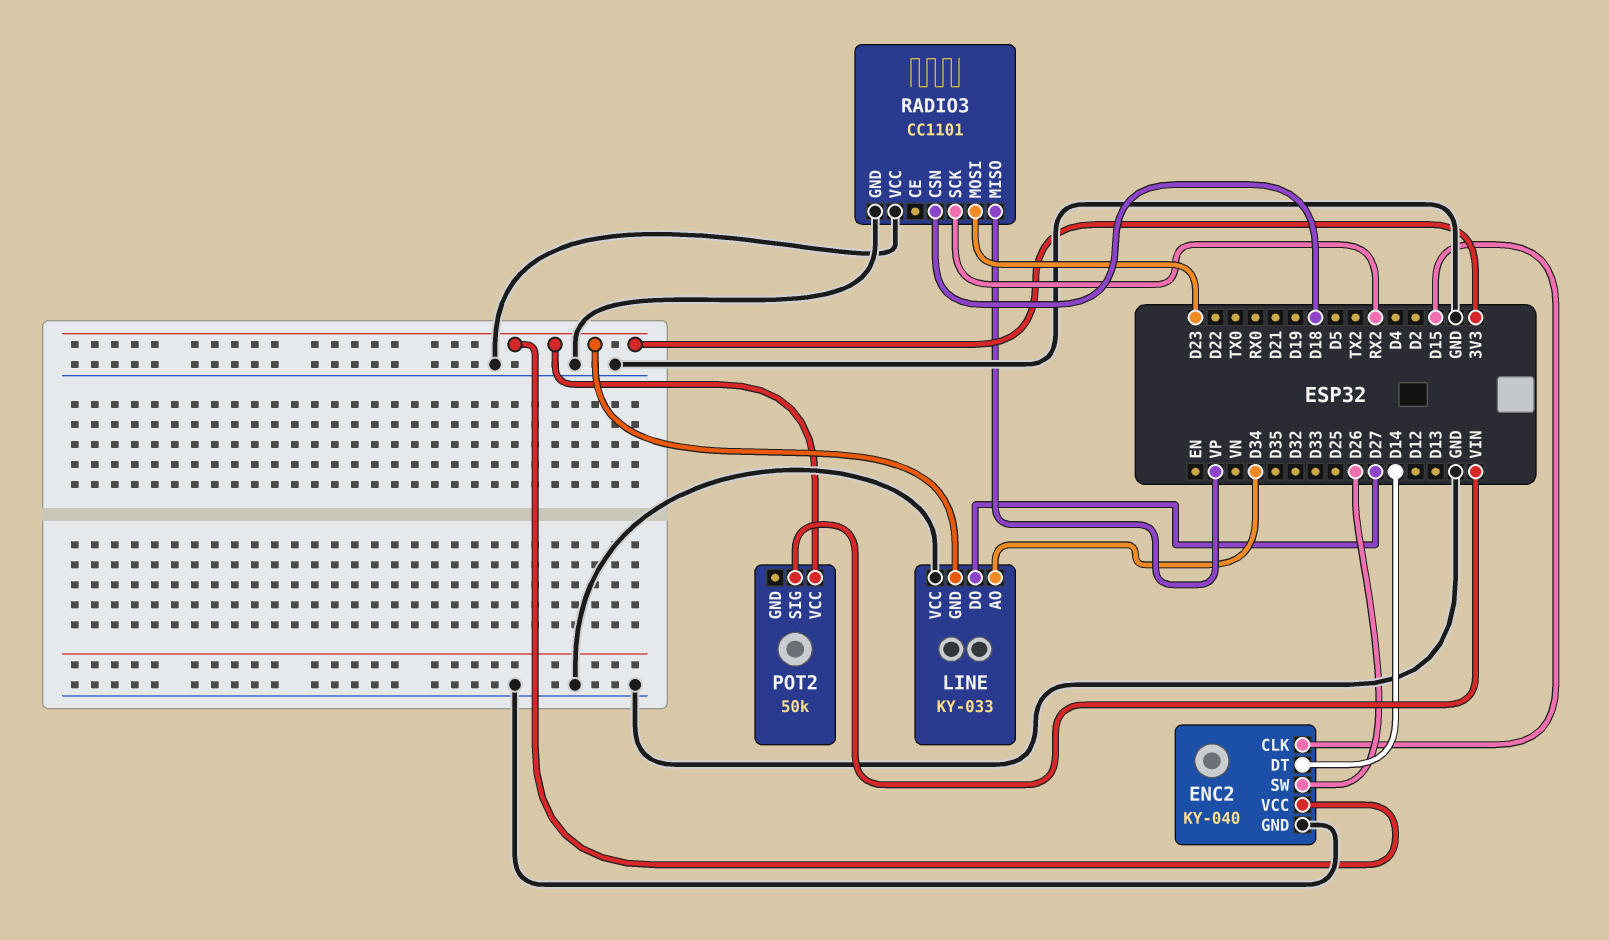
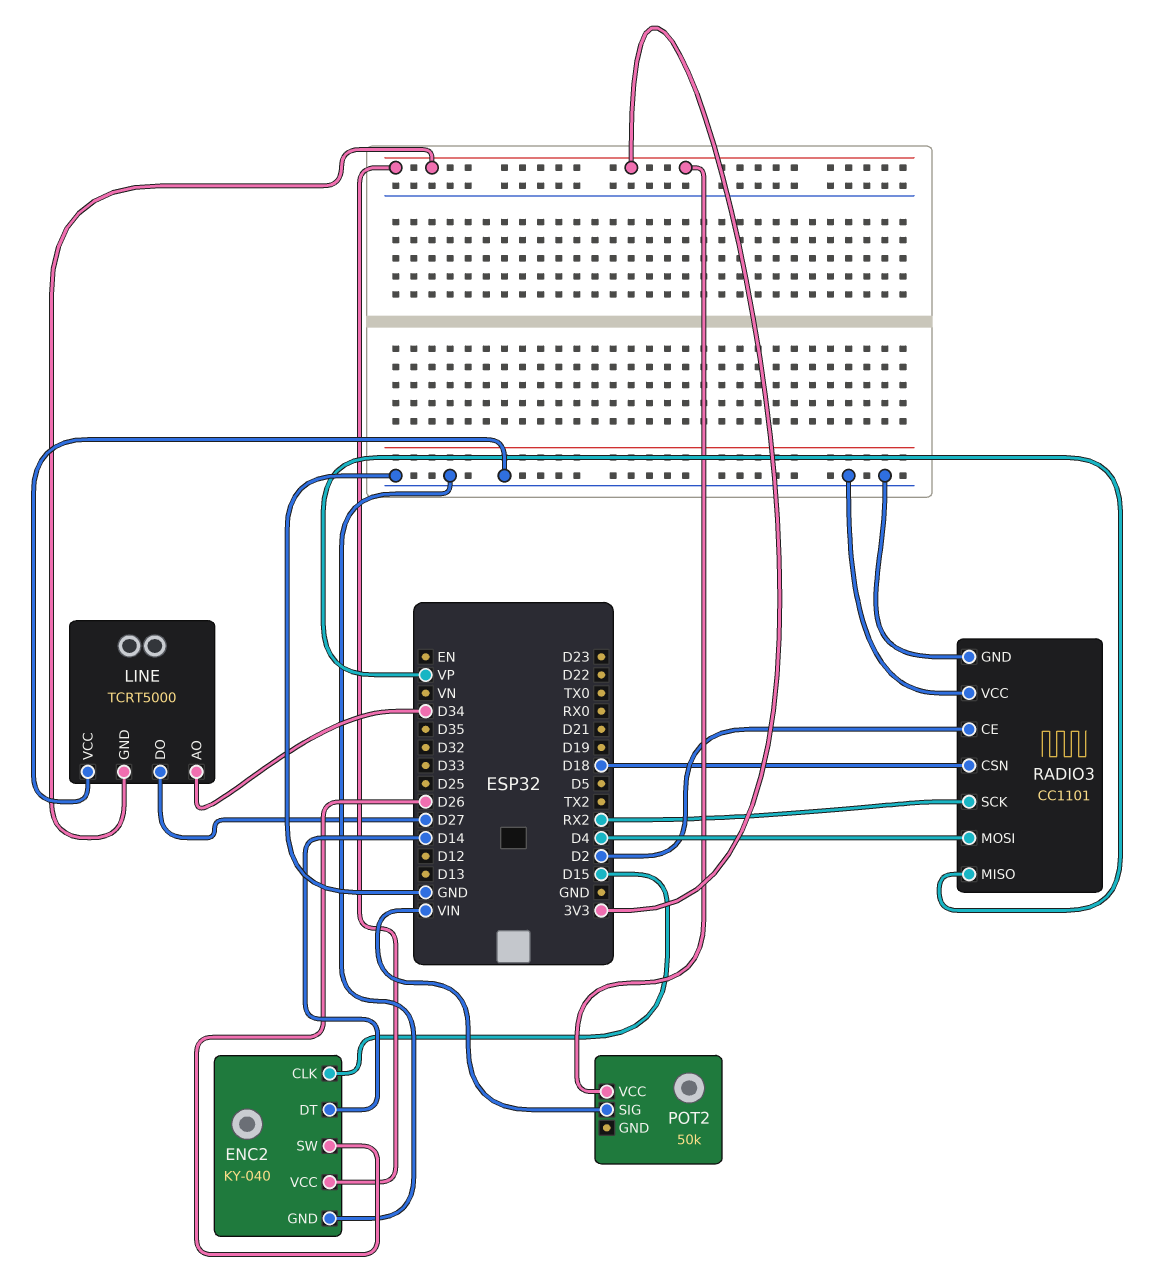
LINE: KY-033 -> TCRT5000
RADIO3 pin CE: none -> D2
RADIO3 pin MOSI: D23 -> D4

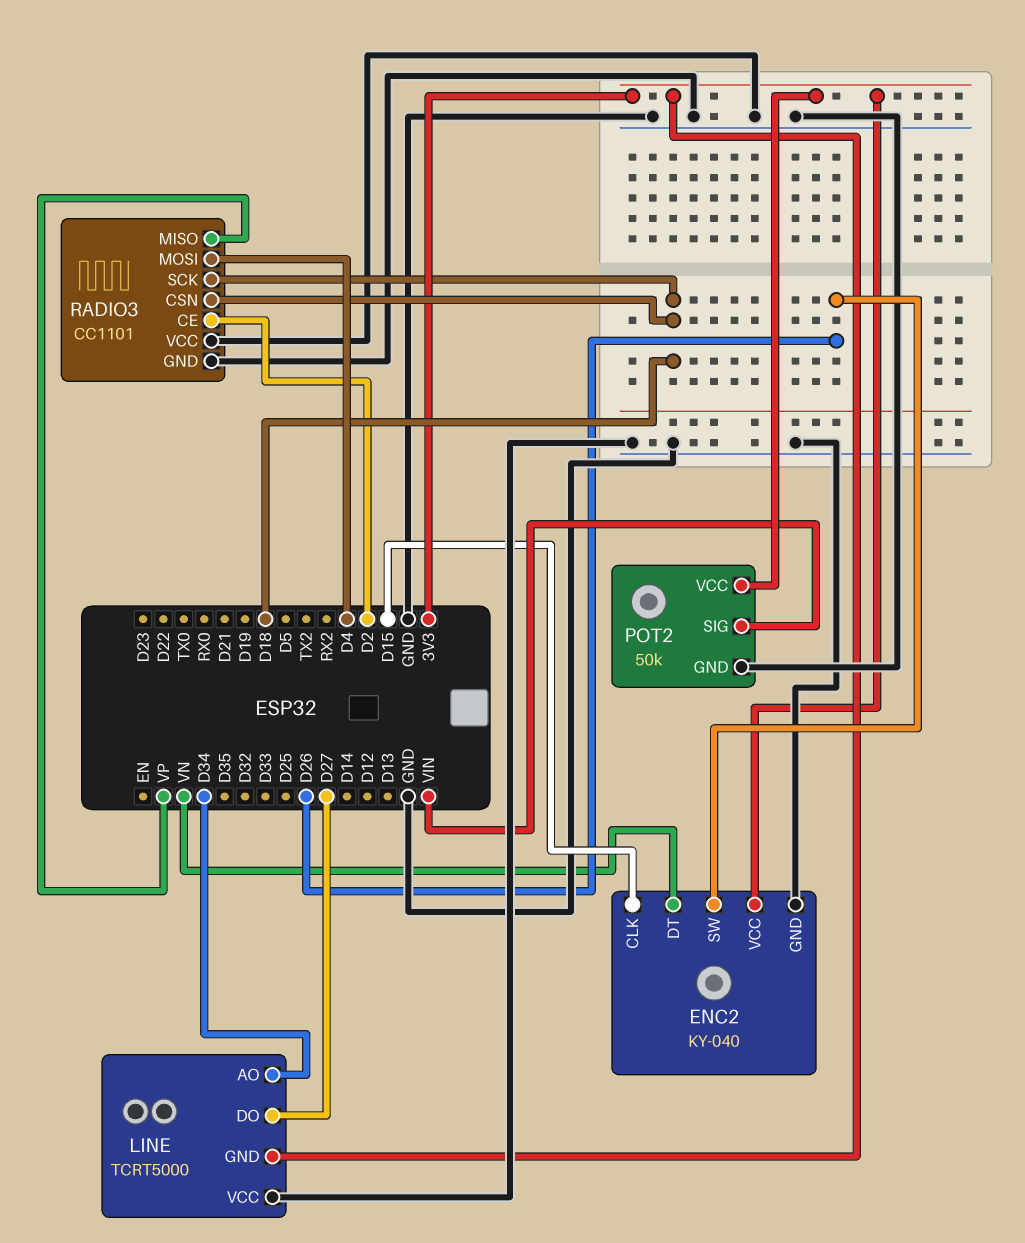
ENC2 pin DT: D14 -> VN
POT2 pin GND: none -> GND
RADIO3 pin SCK: RX2 -> D18

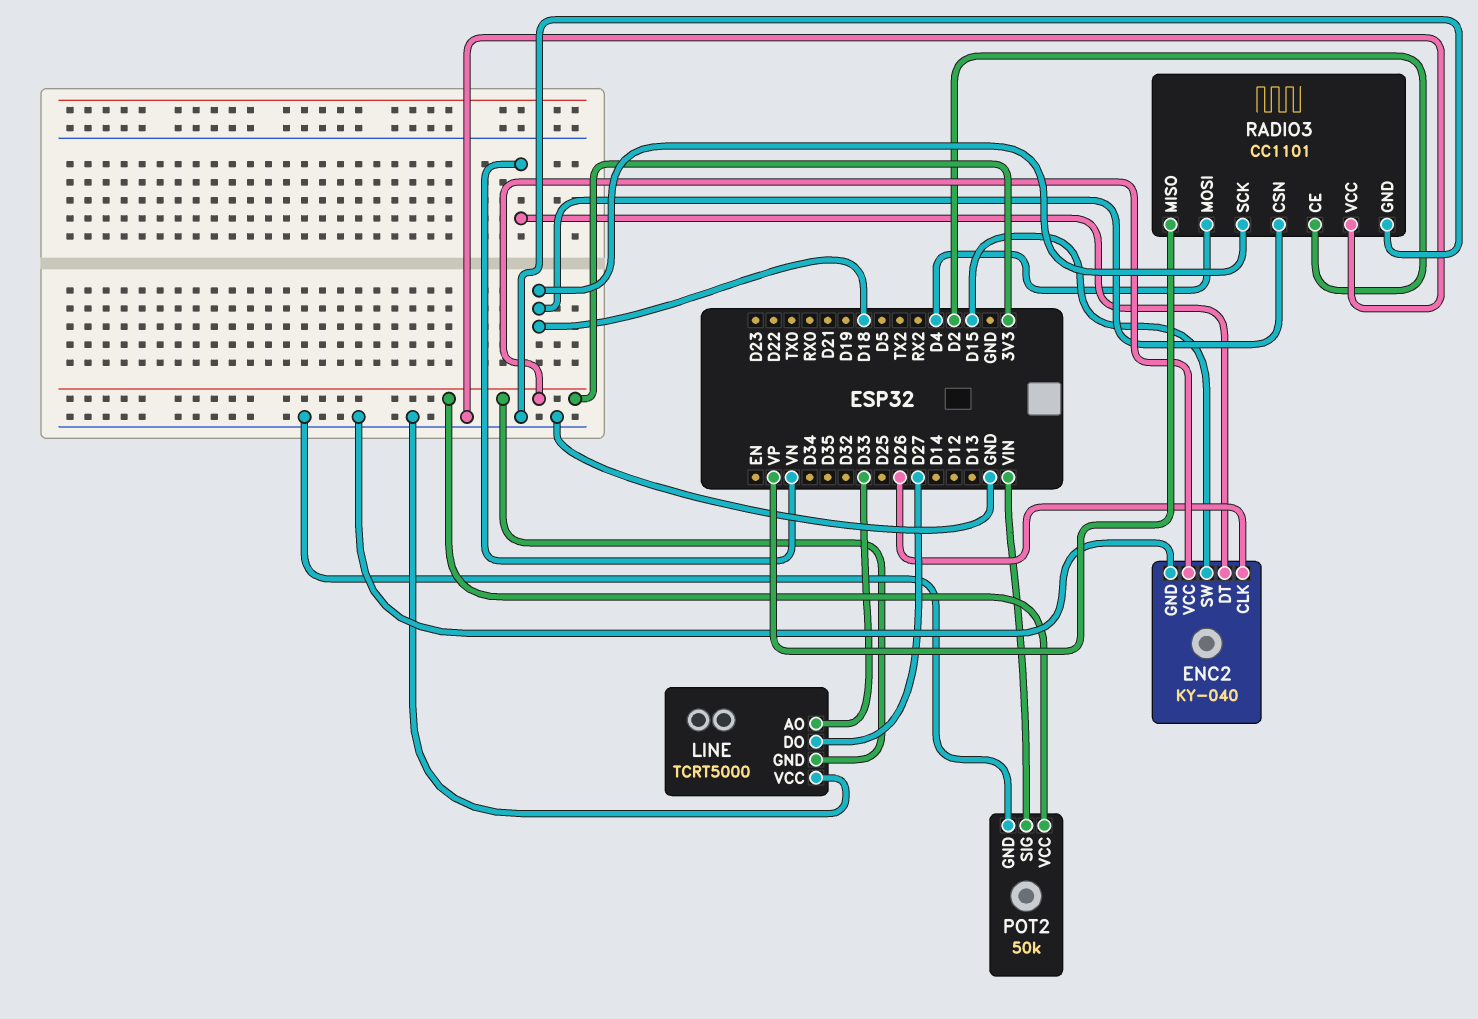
ENC2 pin CLK: D15 -> D26
ENC2 pin SW: D26 -> D15
LINE pin AO: D34 -> D33

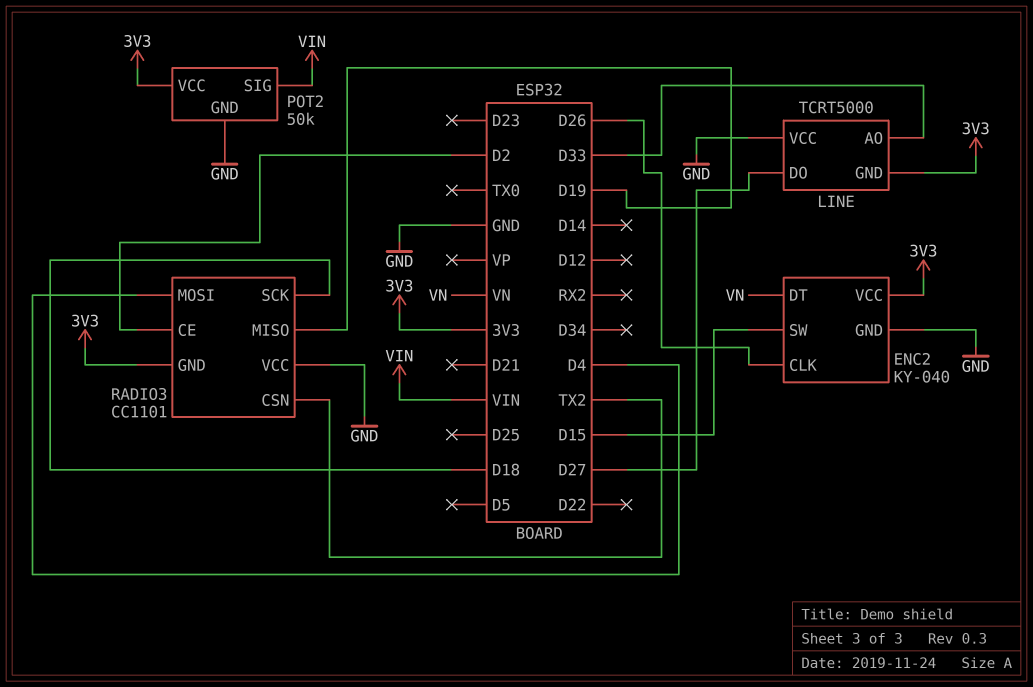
RADIO3 pin CSN: D18 -> TX2
RADIO3 pin GND: GND -> 3V3
RADIO3 pin MISO: VP -> D19

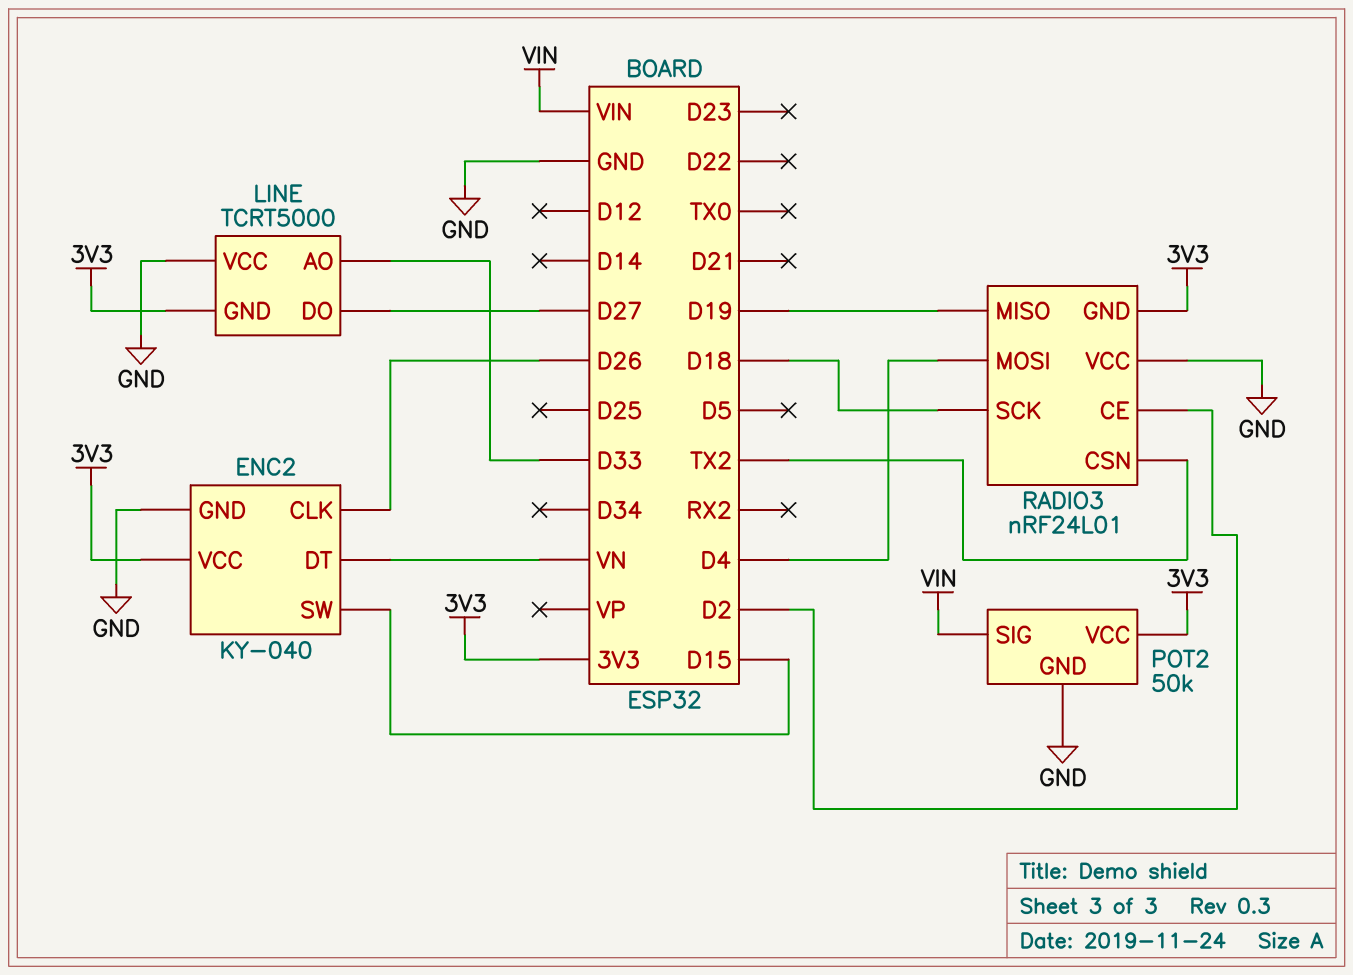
RADIO3: CC1101 -> nRF24L01

